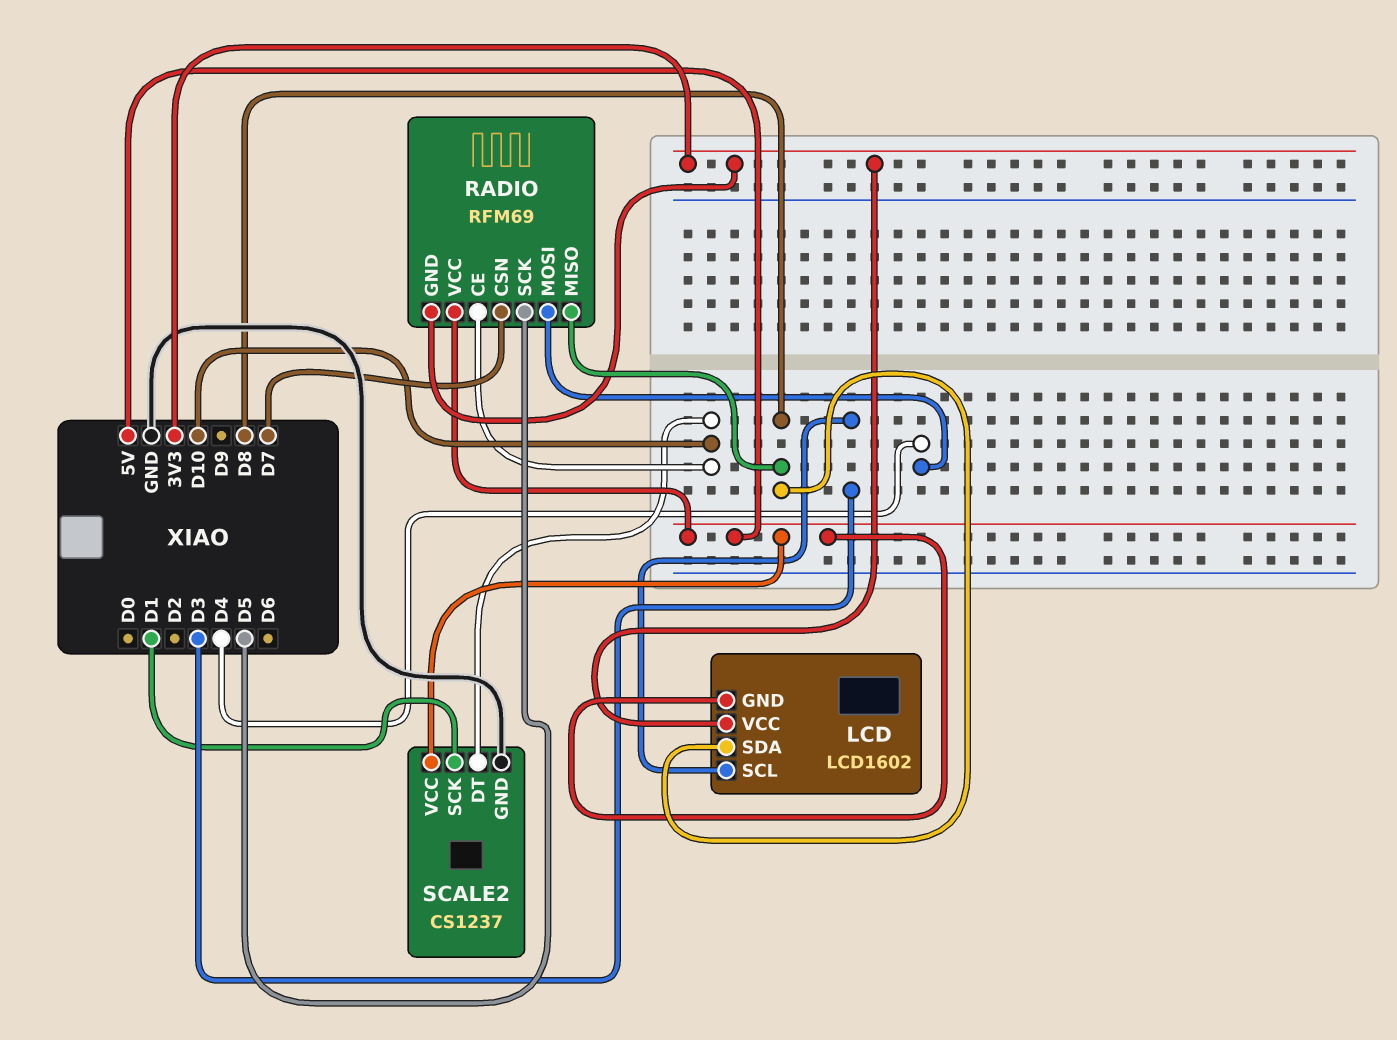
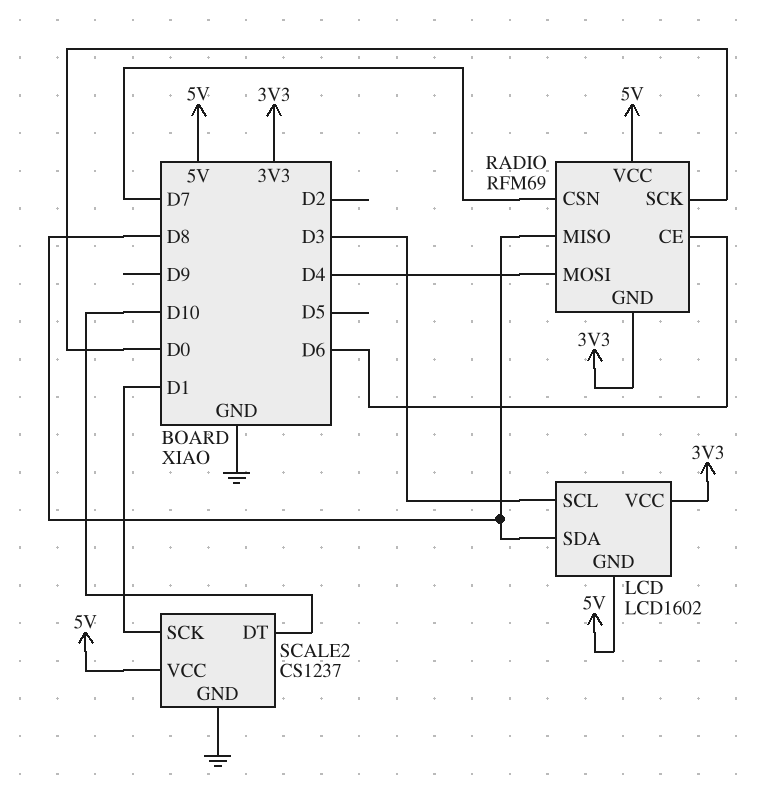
RADIO pin CE: D10 -> D6
RADIO pin SCK: D5 -> D0

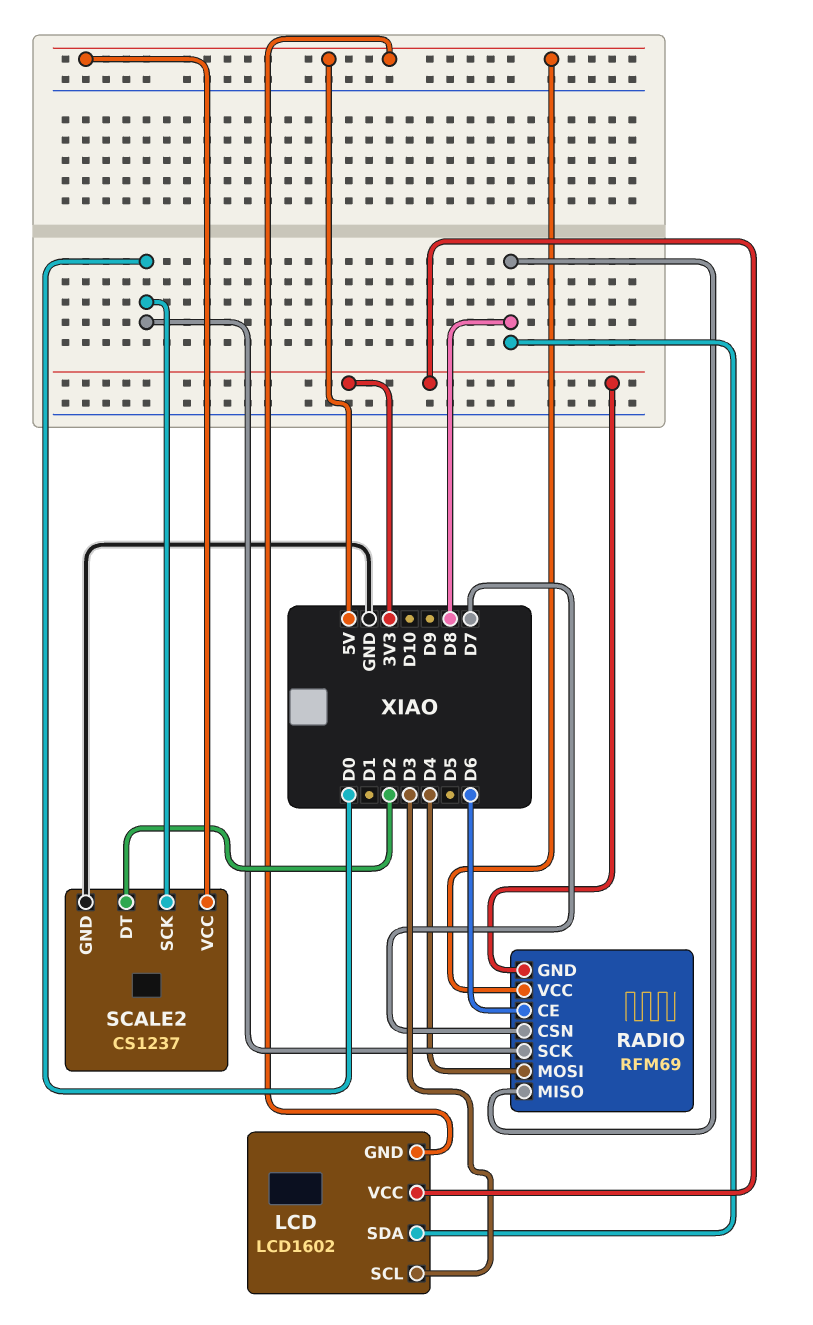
SCALE2 pin DT: D10 -> D2
SCALE2 pin SCK: D1 -> D0

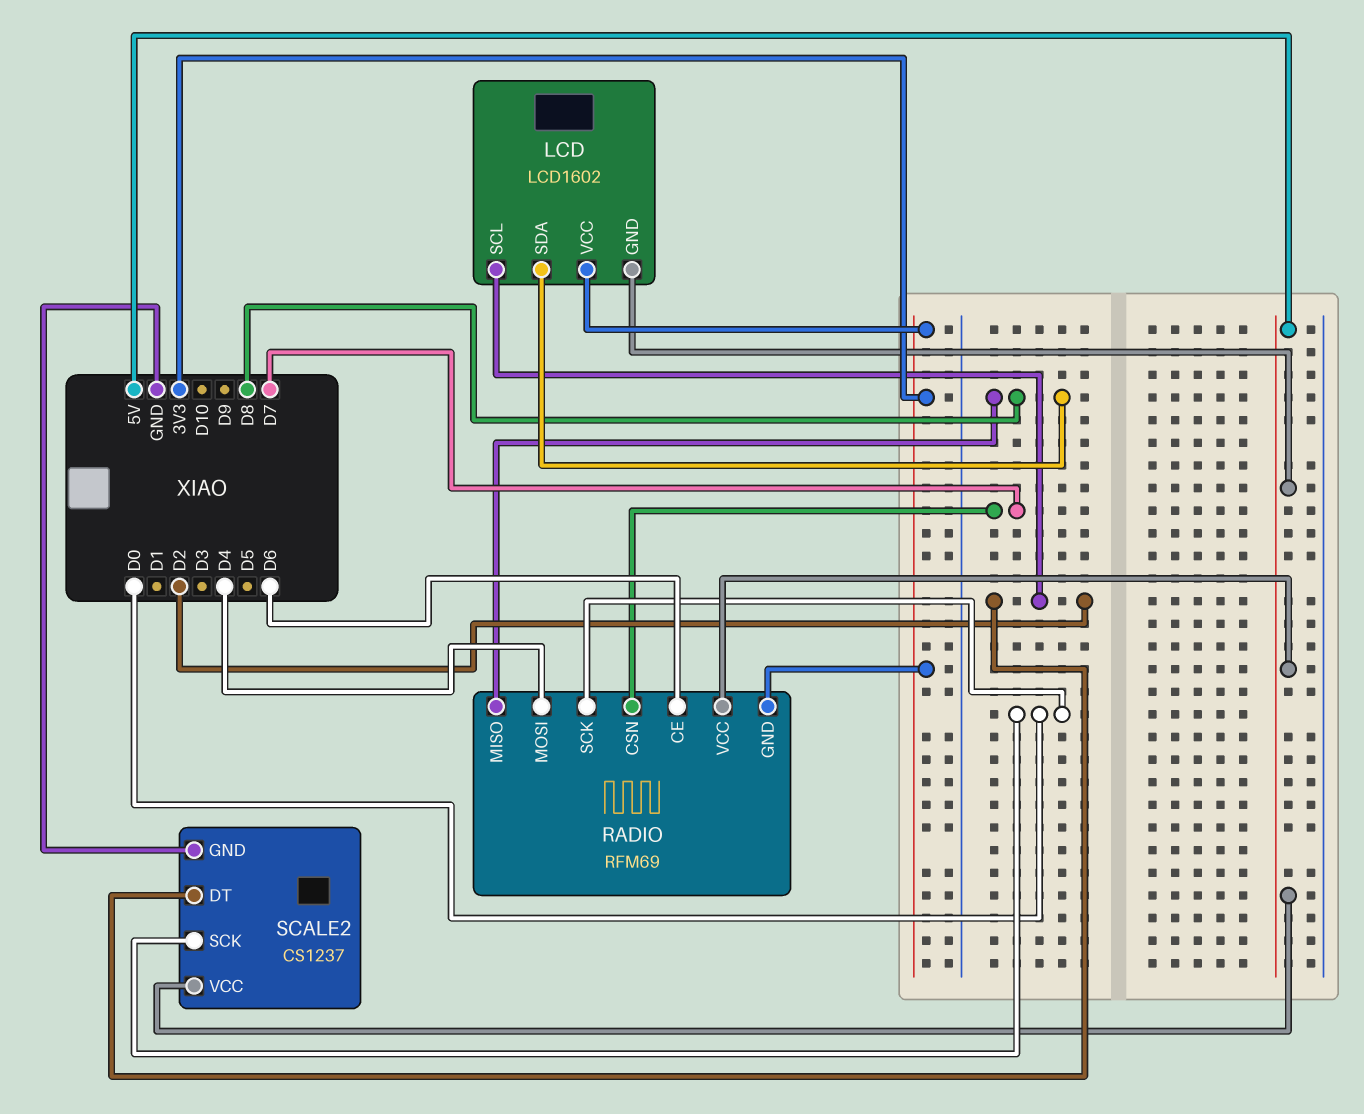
LCD pin SCL: D3 -> D2

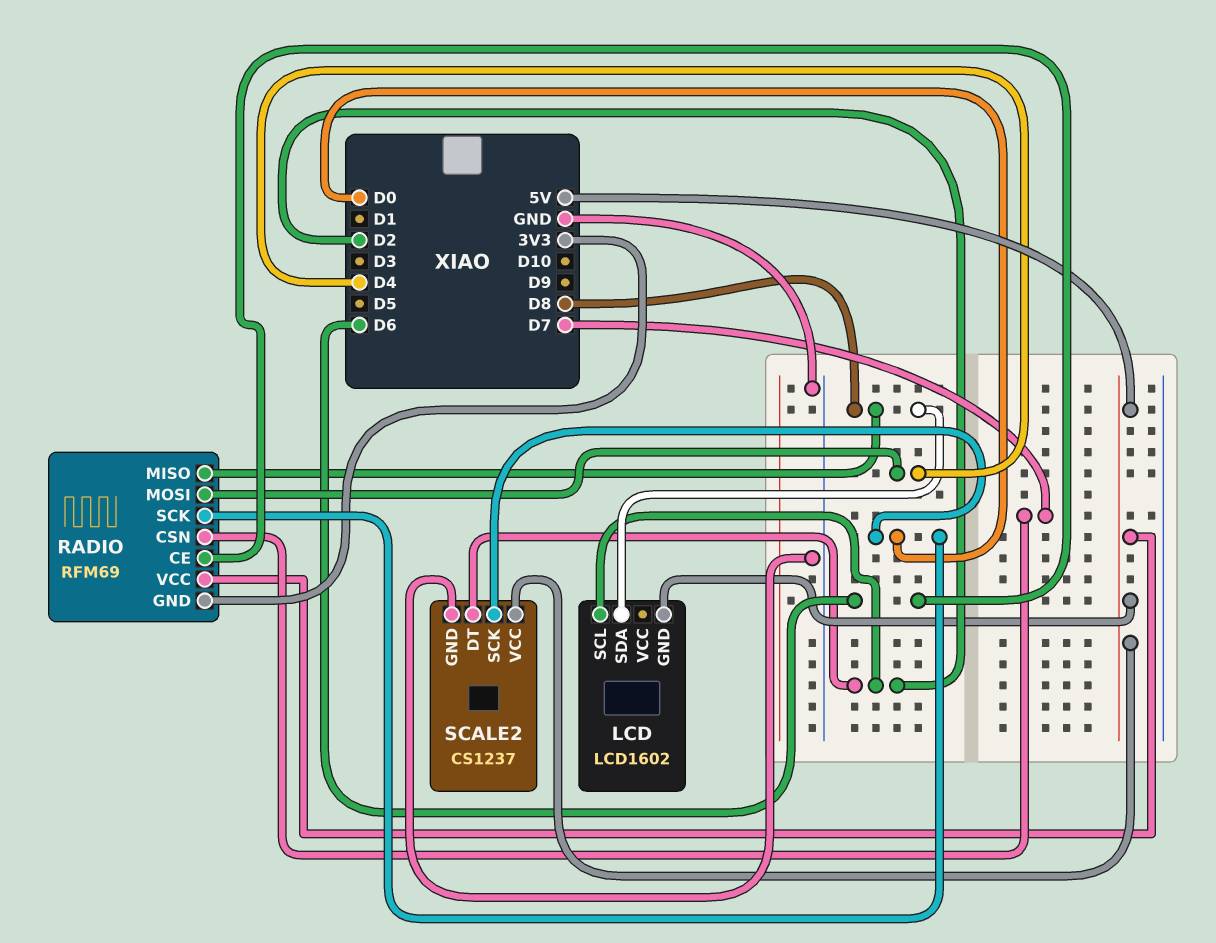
LCD pin VCC: 3V3 -> none

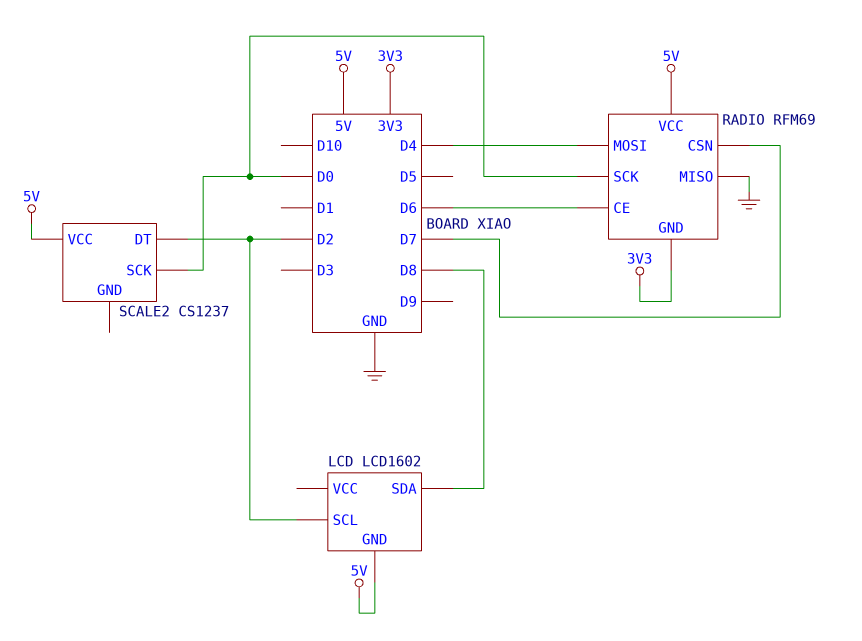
RADIO pin MISO: D8 -> GND
SCALE2 pin GND: GND -> none

